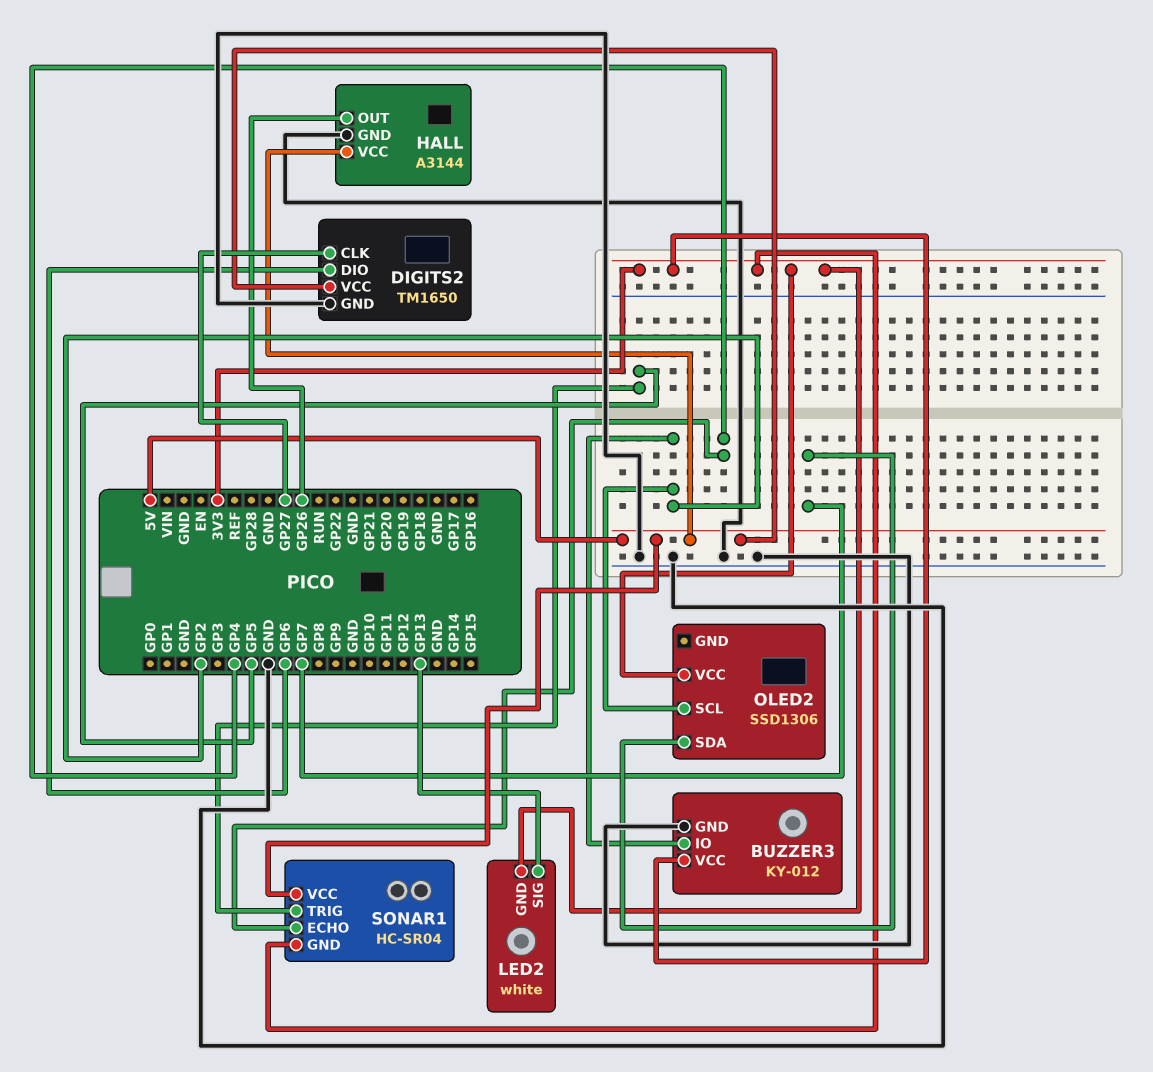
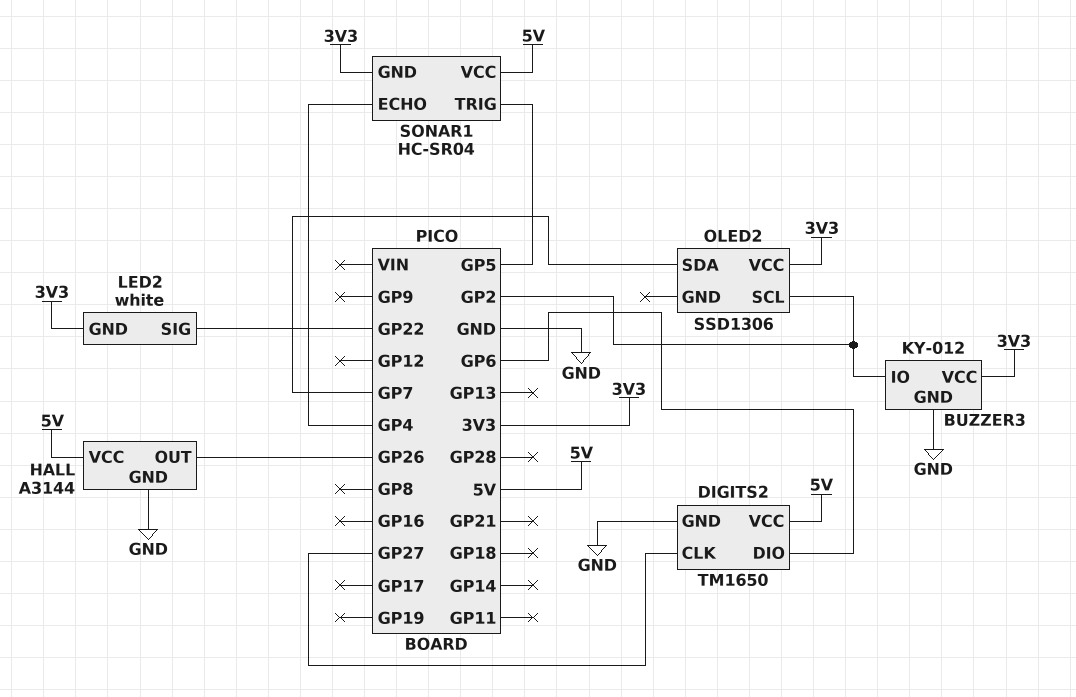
LED2 pin SIG: GP13 -> GP22

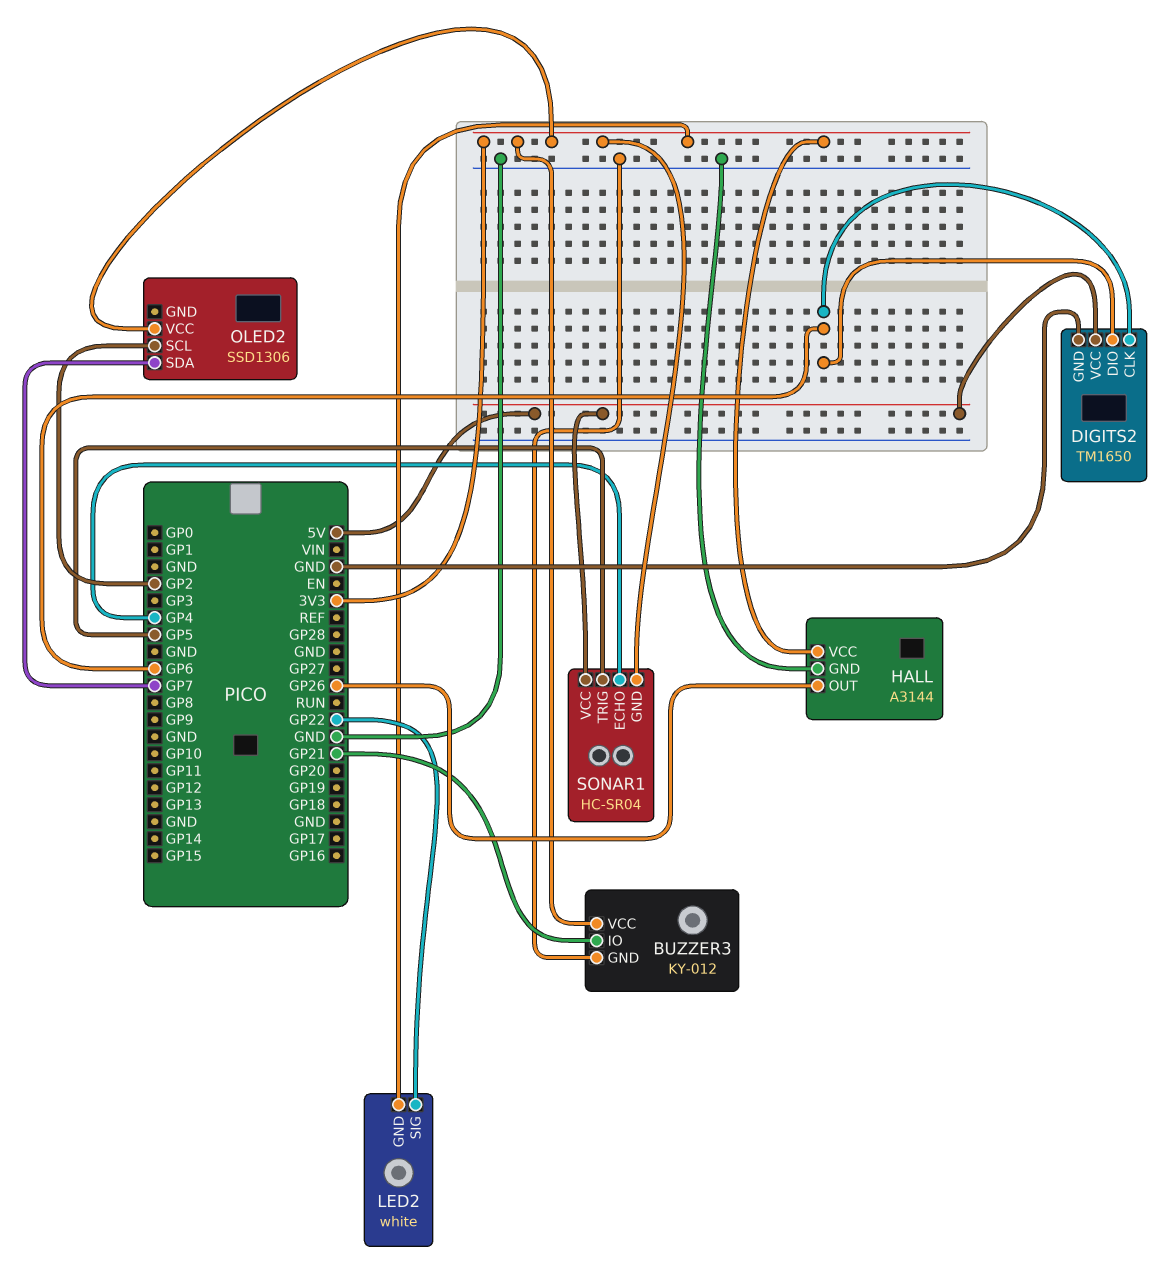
BUZZER3 pin IO: GP2 -> GP21
DIGITS2 pin CLK: GP27 -> GP6
HALL pin VCC: 5V -> 3V3

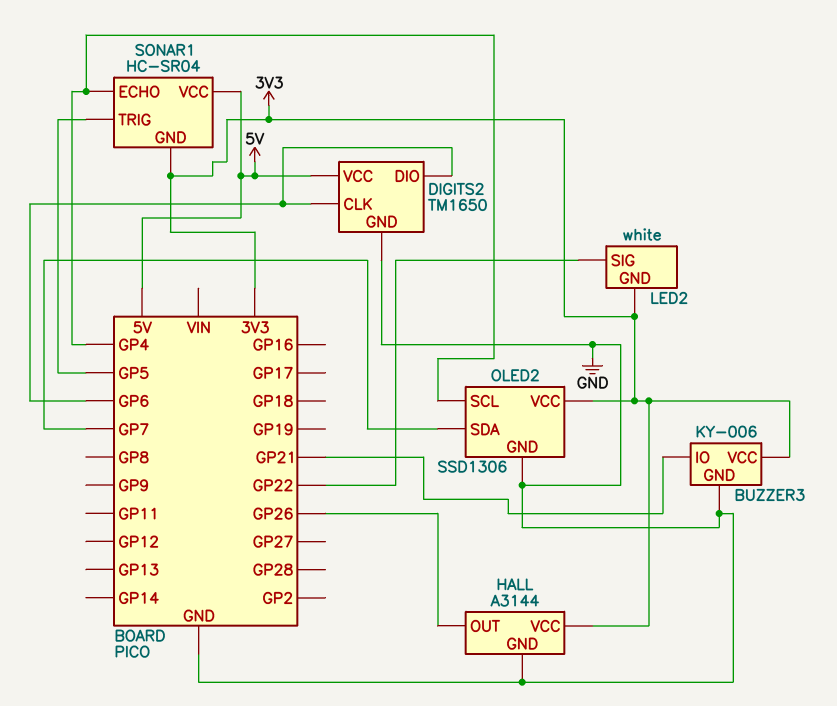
BUZZER3: KY-012 -> KY-006
OLED2 pin GND: none -> GND
OLED2 pin SCL: GP2 -> GP4

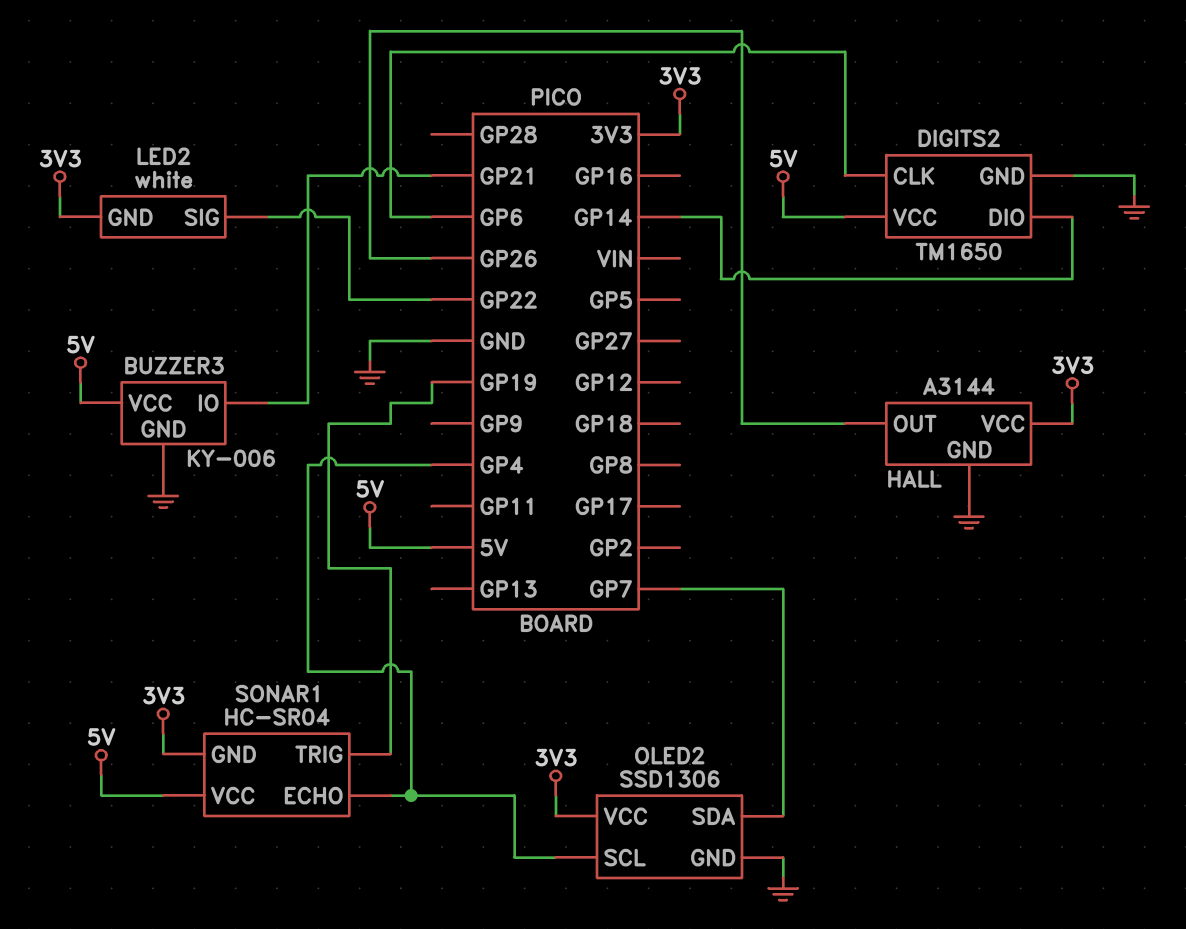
BUZZER3 pin VCC: 3V3 -> 5V
DIGITS2 pin DIO: GP6 -> GP14
SONAR1 pin TRIG: GP5 -> GP19

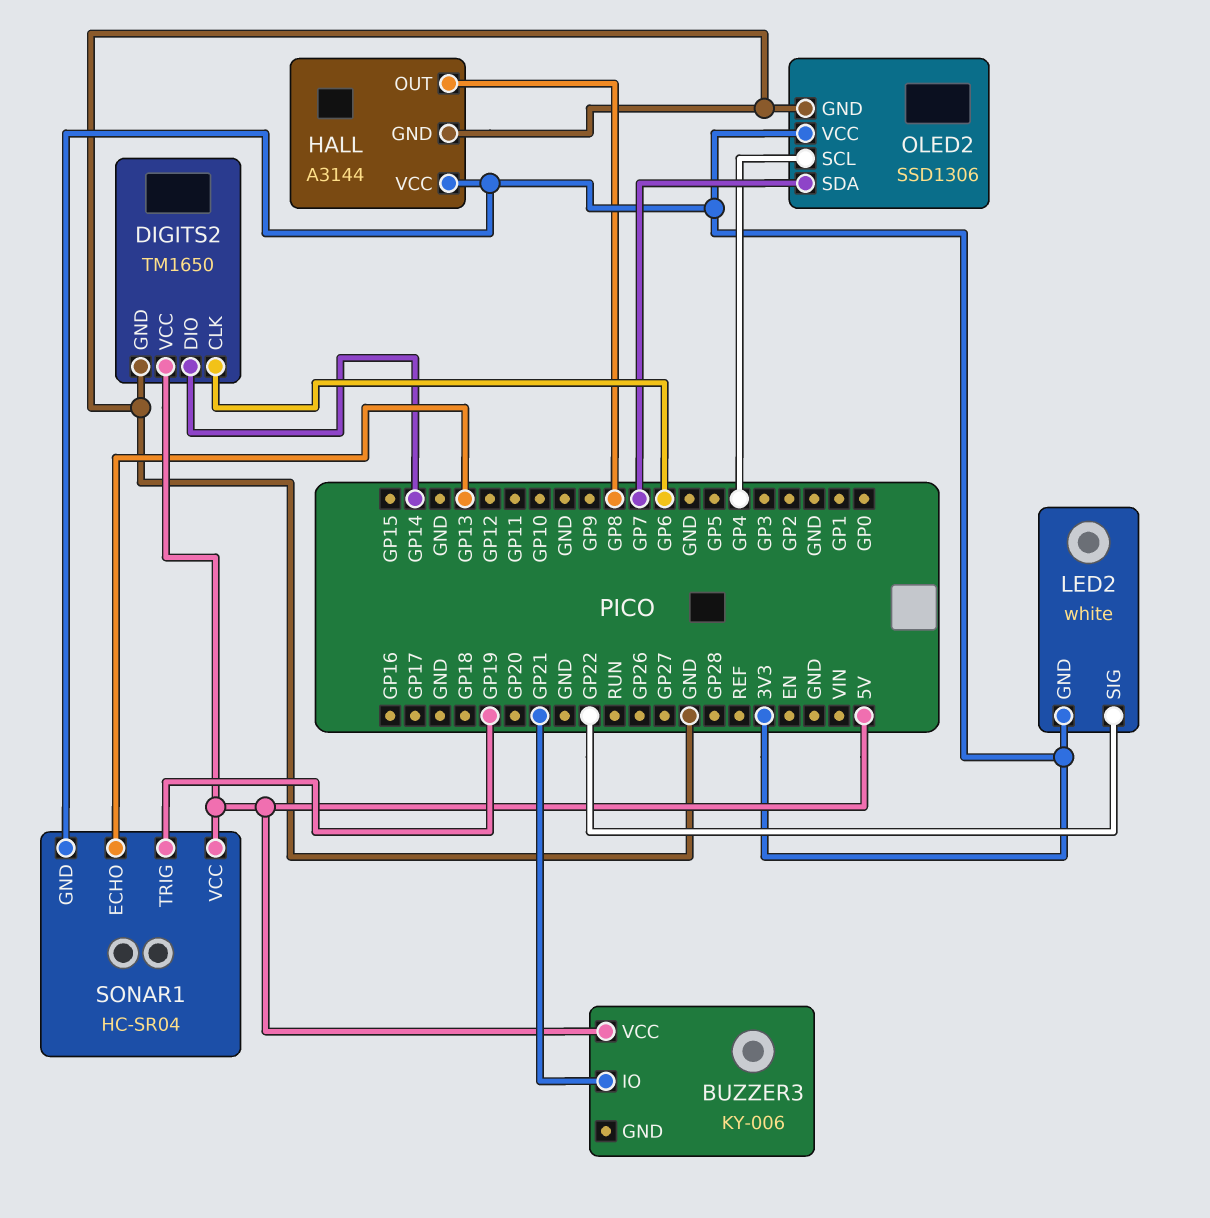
BUZZER3 pin GND: GND -> none
HALL pin OUT: GP26 -> GP8
SONAR1 pin ECHO: GP4 -> GP13

